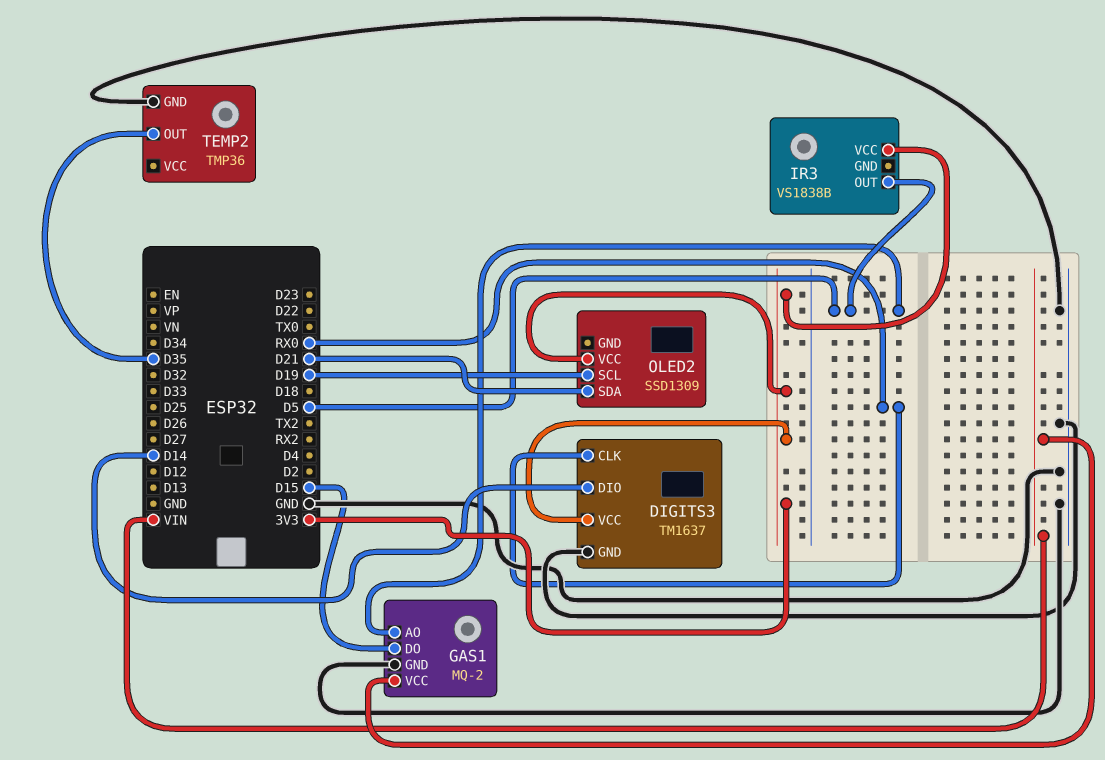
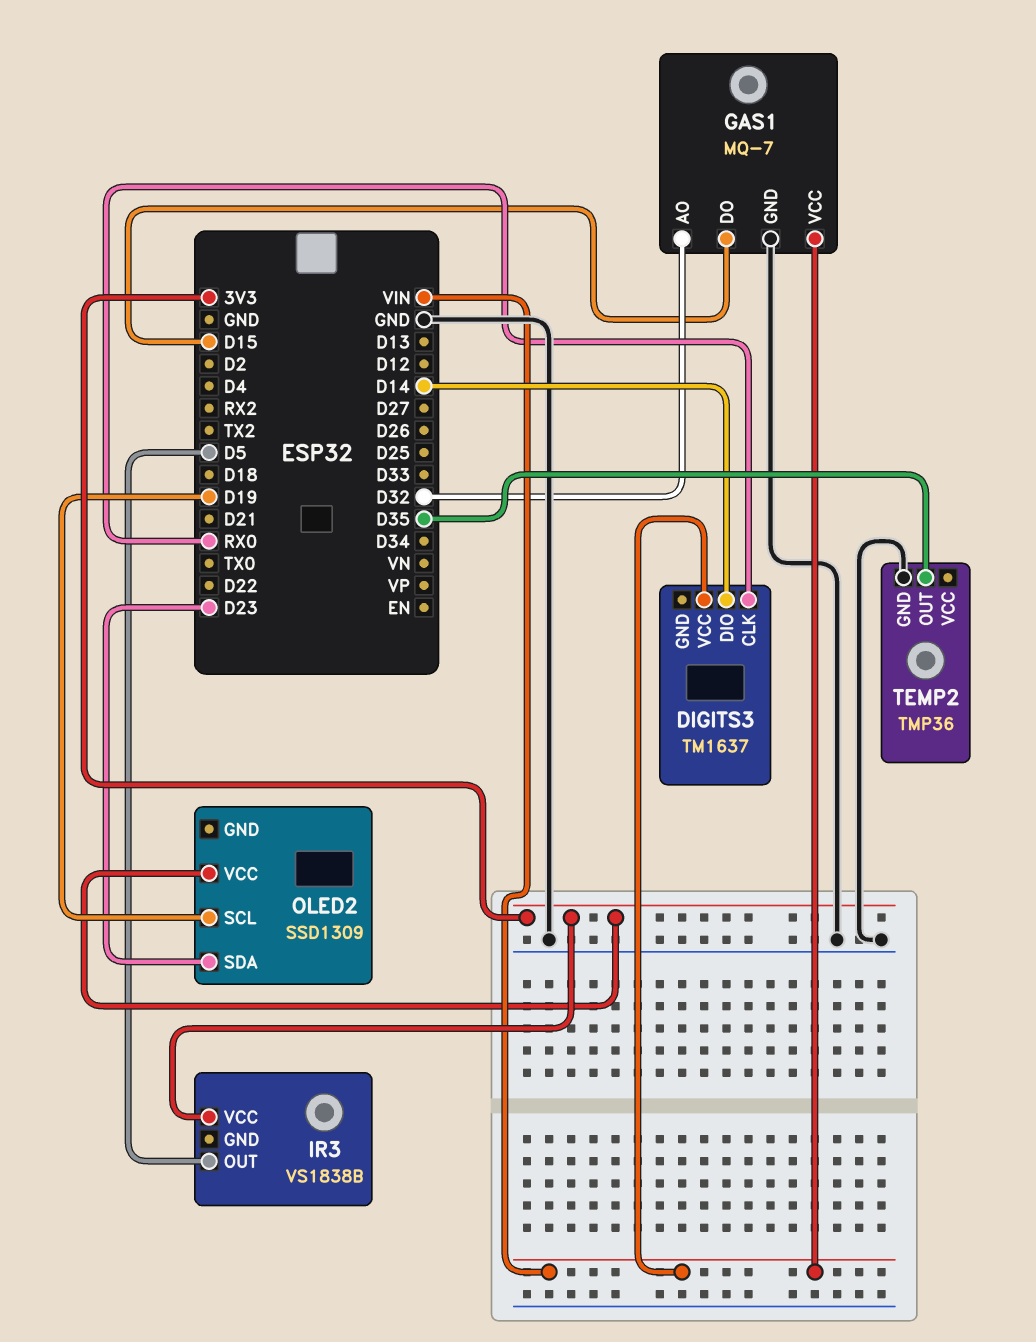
DIGITS3 pin GND: GND -> none
DIGITS3 pin VCC: 3V3 -> VIN
GAS1: MQ-2 -> MQ-7
GAS1 pin AO: D5 -> D32
OLED2 pin SDA: D21 -> D23

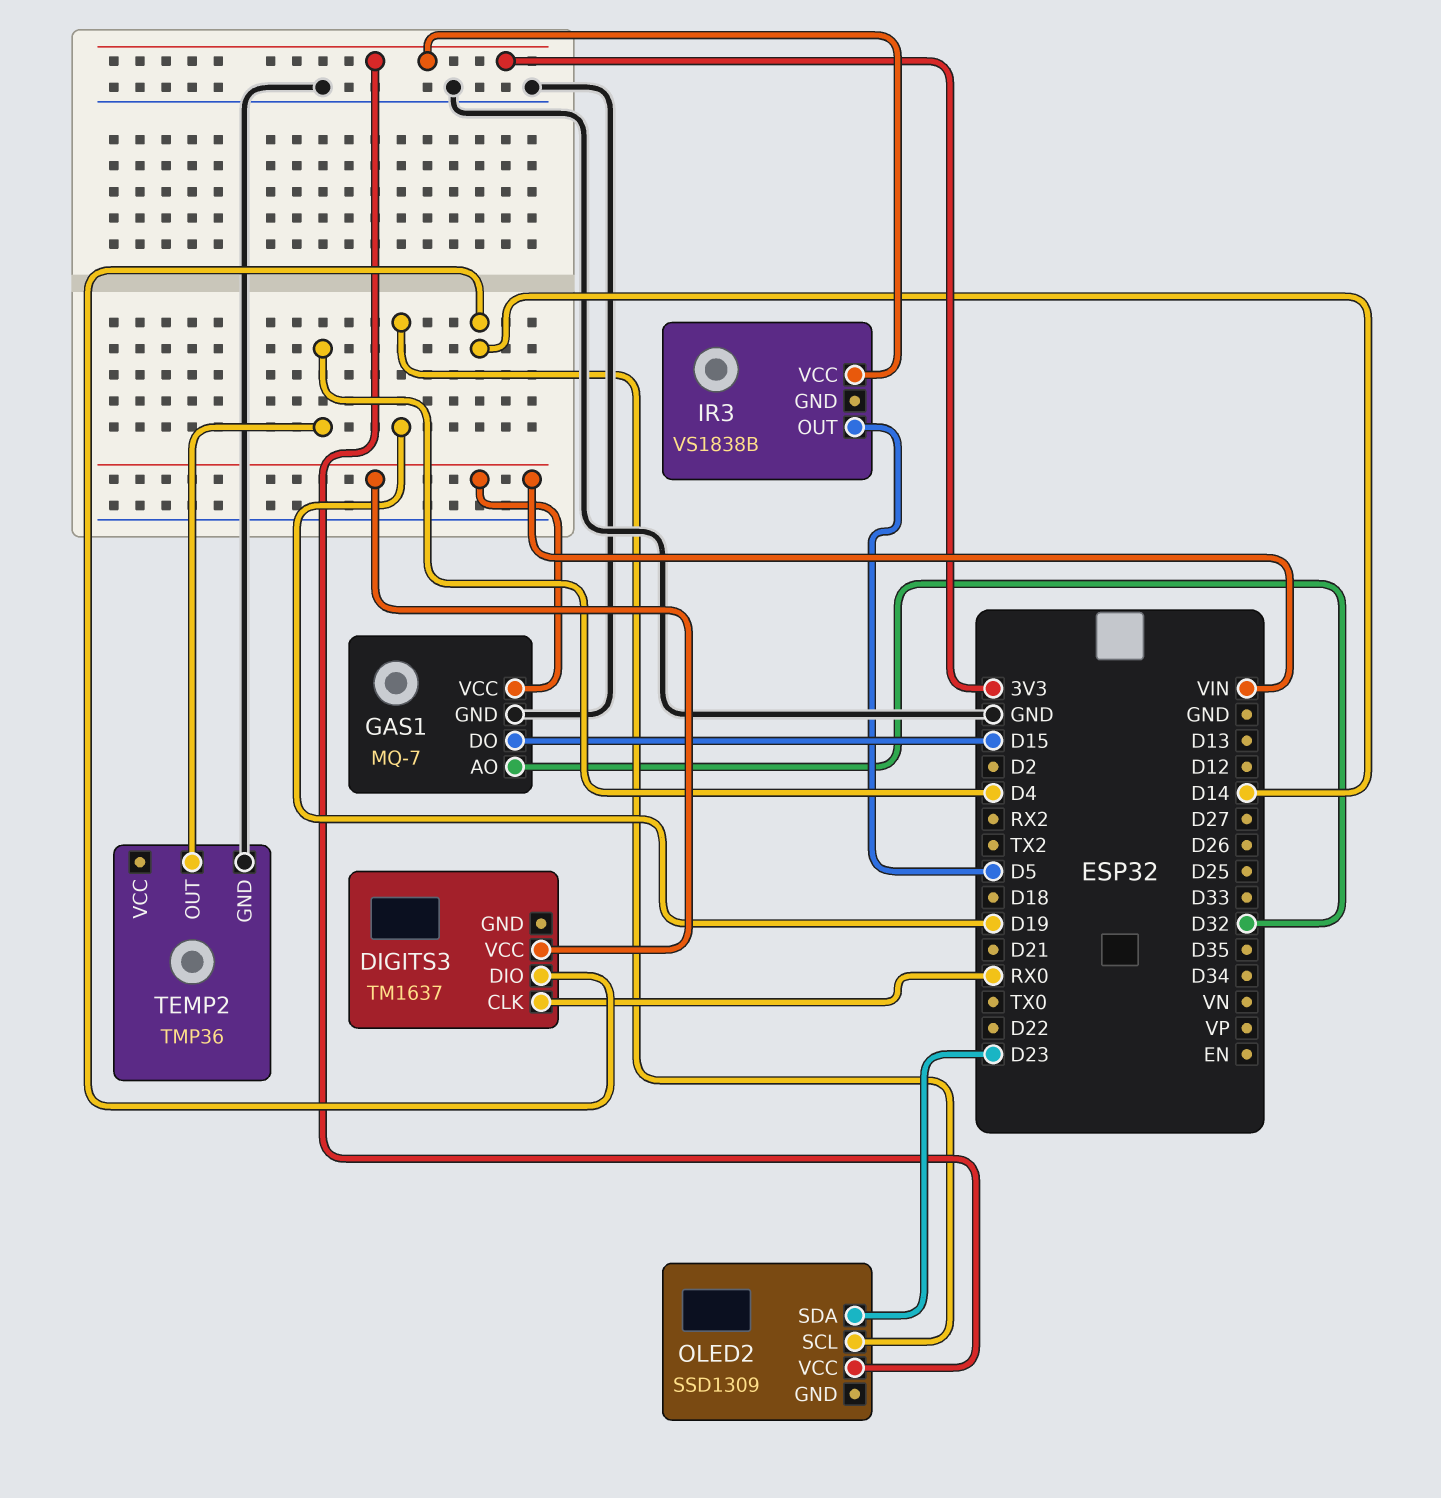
TEMP2 pin OUT: D35 -> D4

